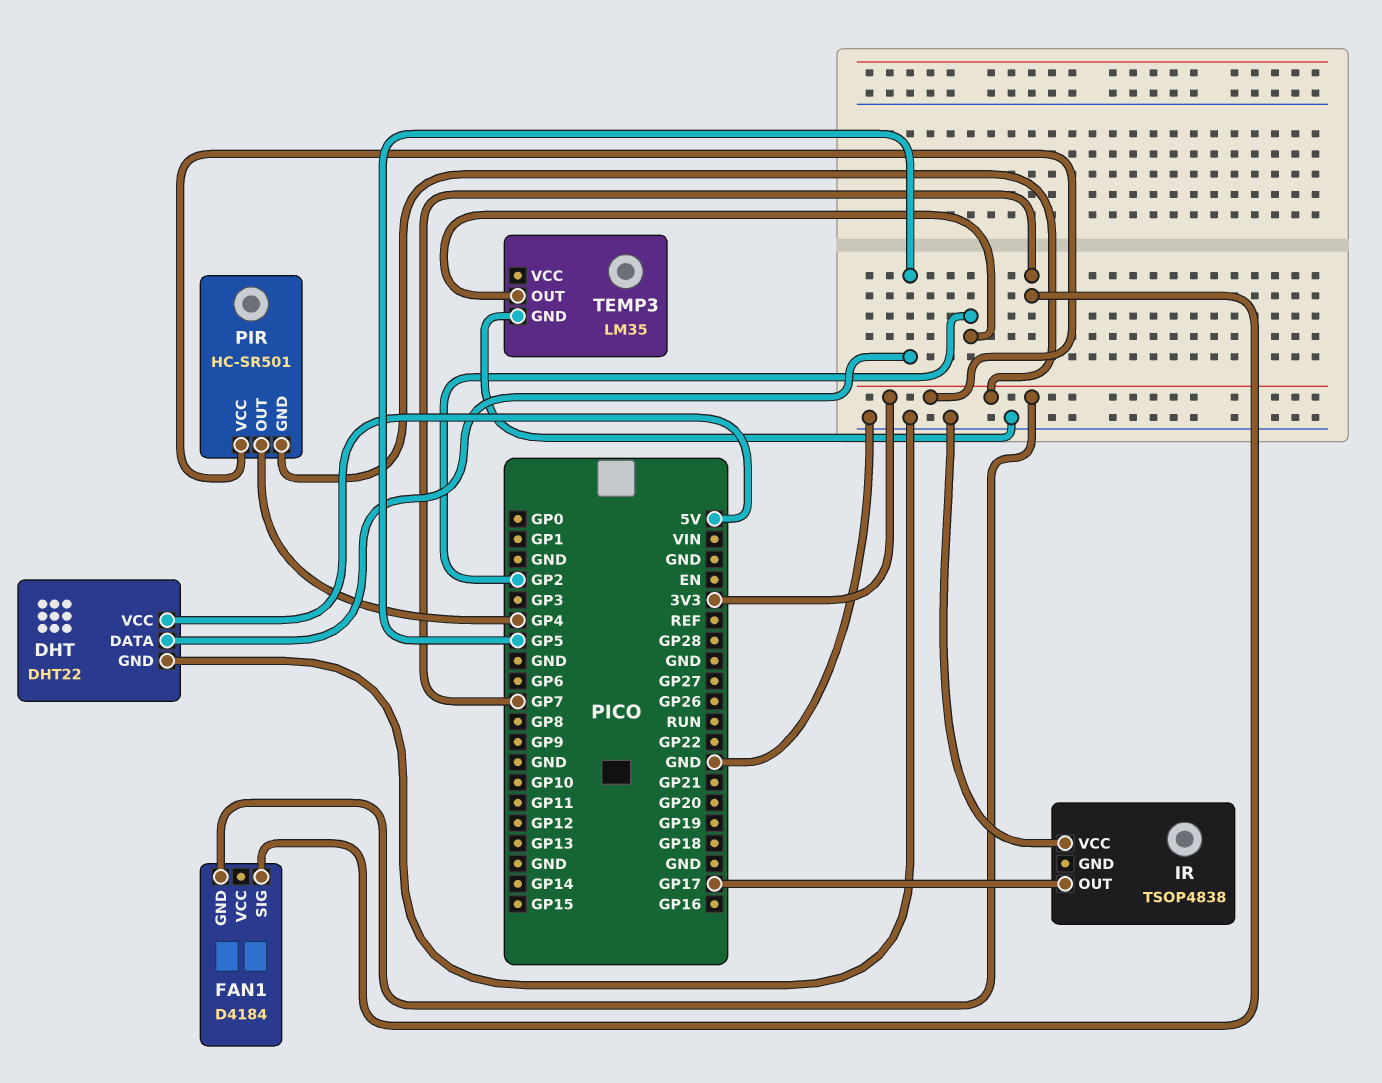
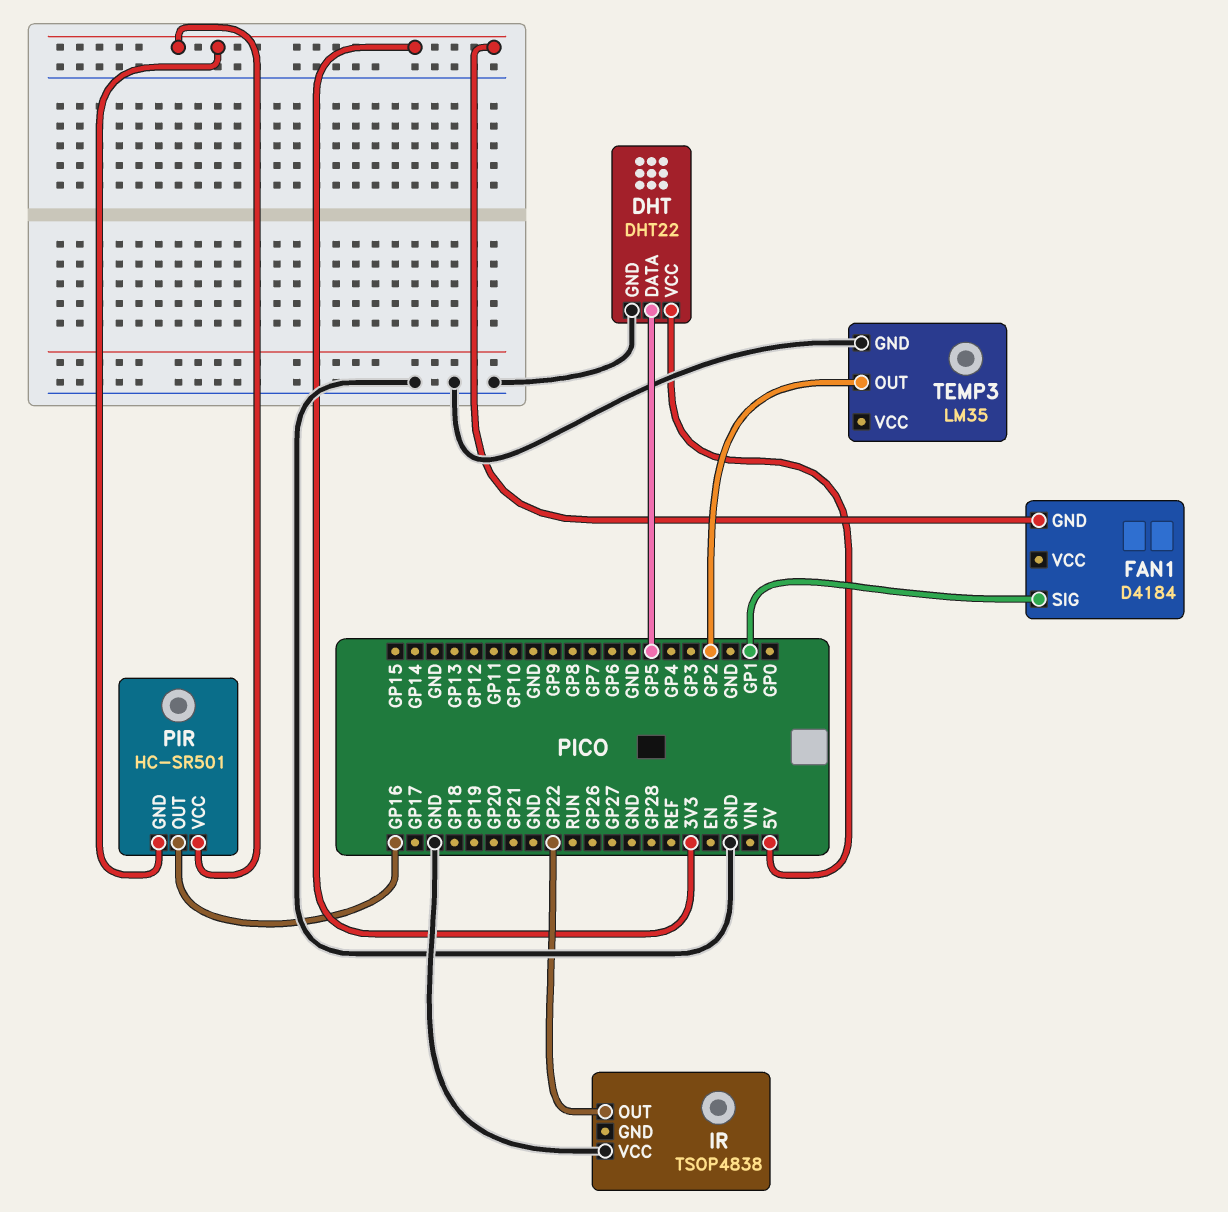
FAN1 pin SIG: GP7 -> GP1
IR pin OUT: GP17 -> GP22
PIR pin OUT: GP4 -> GP16

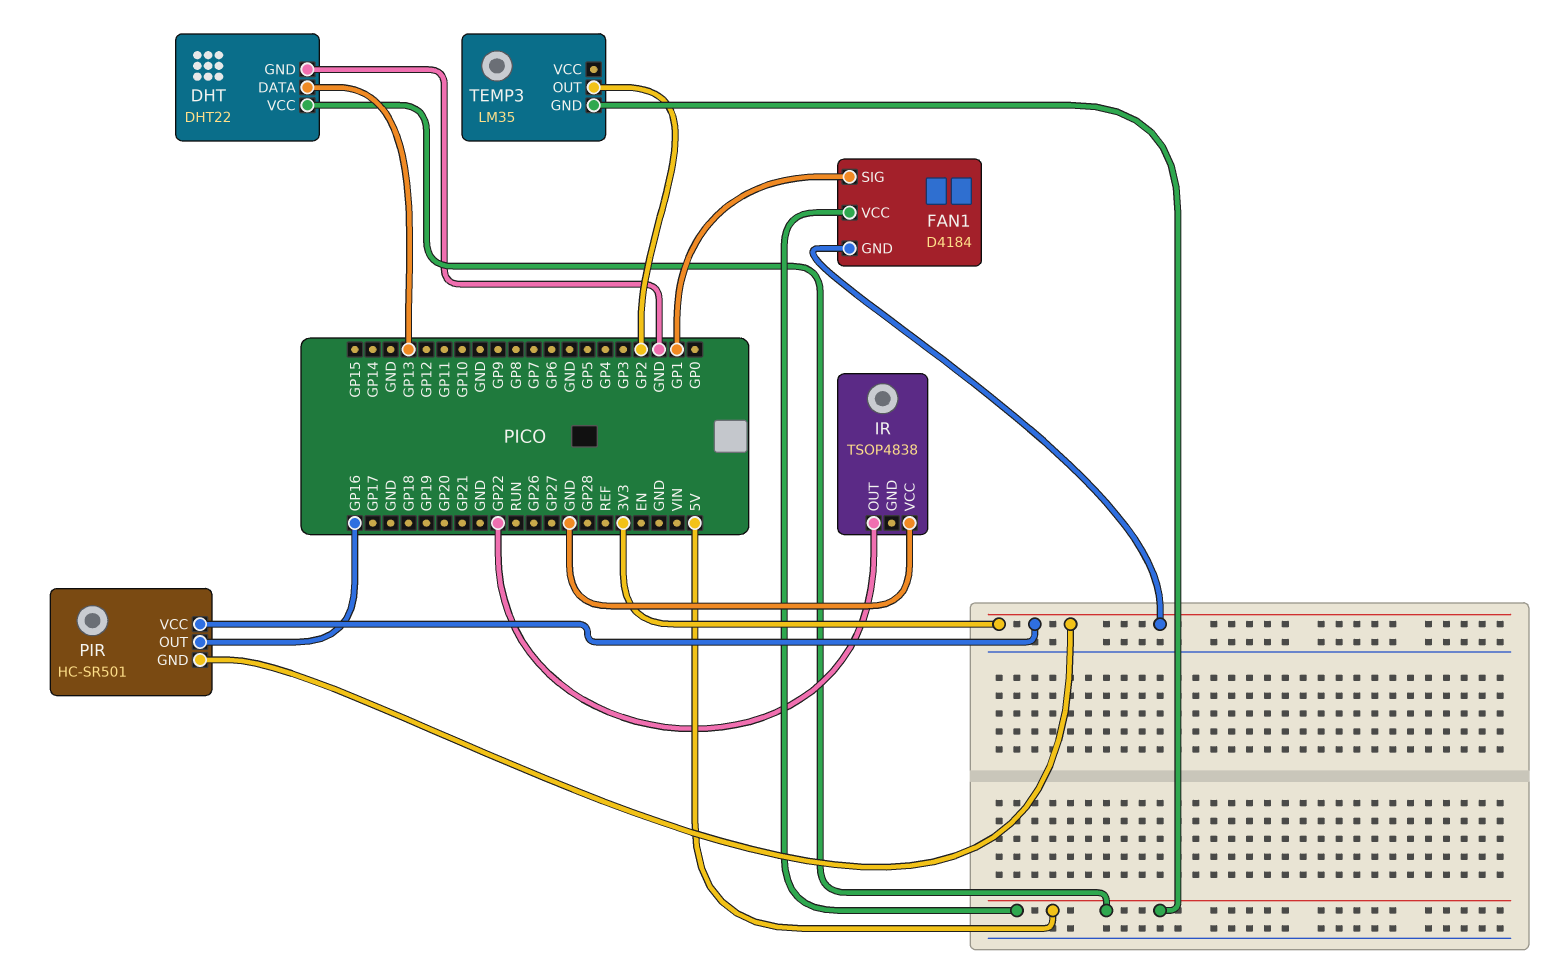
DHT pin DATA: GP5 -> GP13
FAN1 pin VCC: none -> 5V
TEMP3 pin GND: GND -> 5V

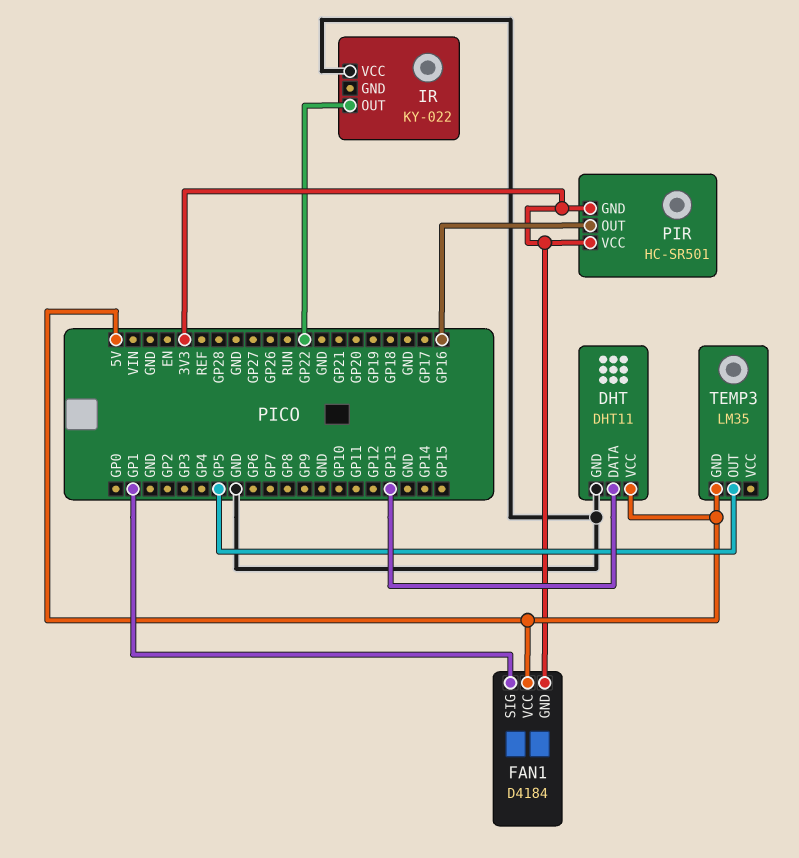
DHT: DHT22 -> DHT11
IR: TSOP4838 -> KY-022
TEMP3 pin OUT: GP2 -> GP5

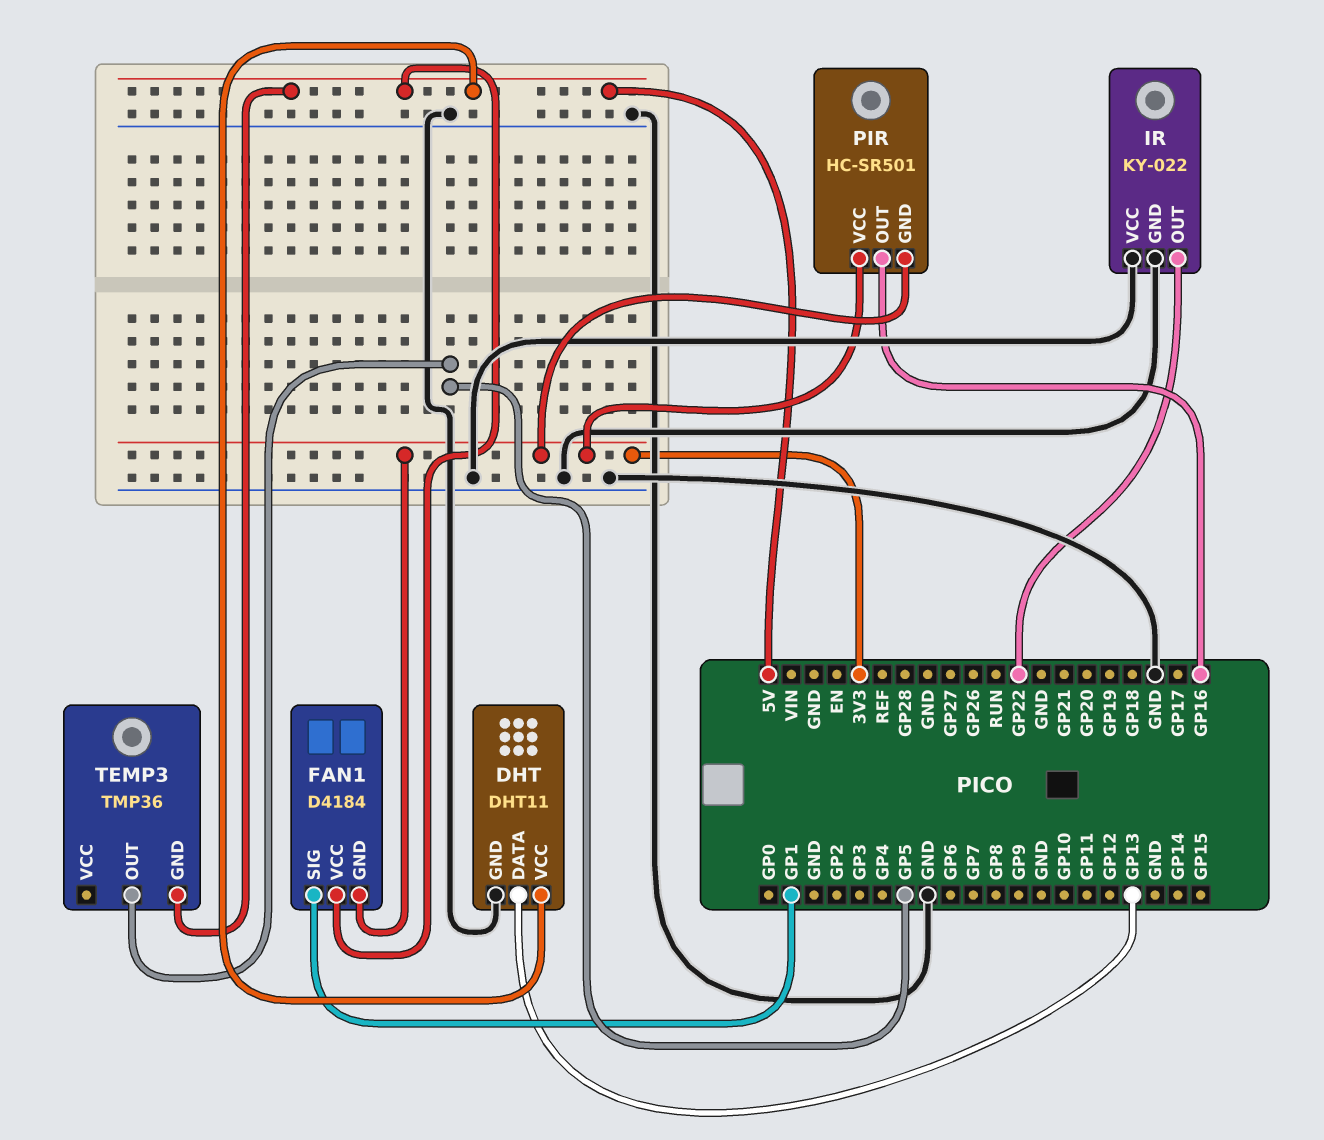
IR pin GND: none -> GND
TEMP3: LM35 -> TMP36

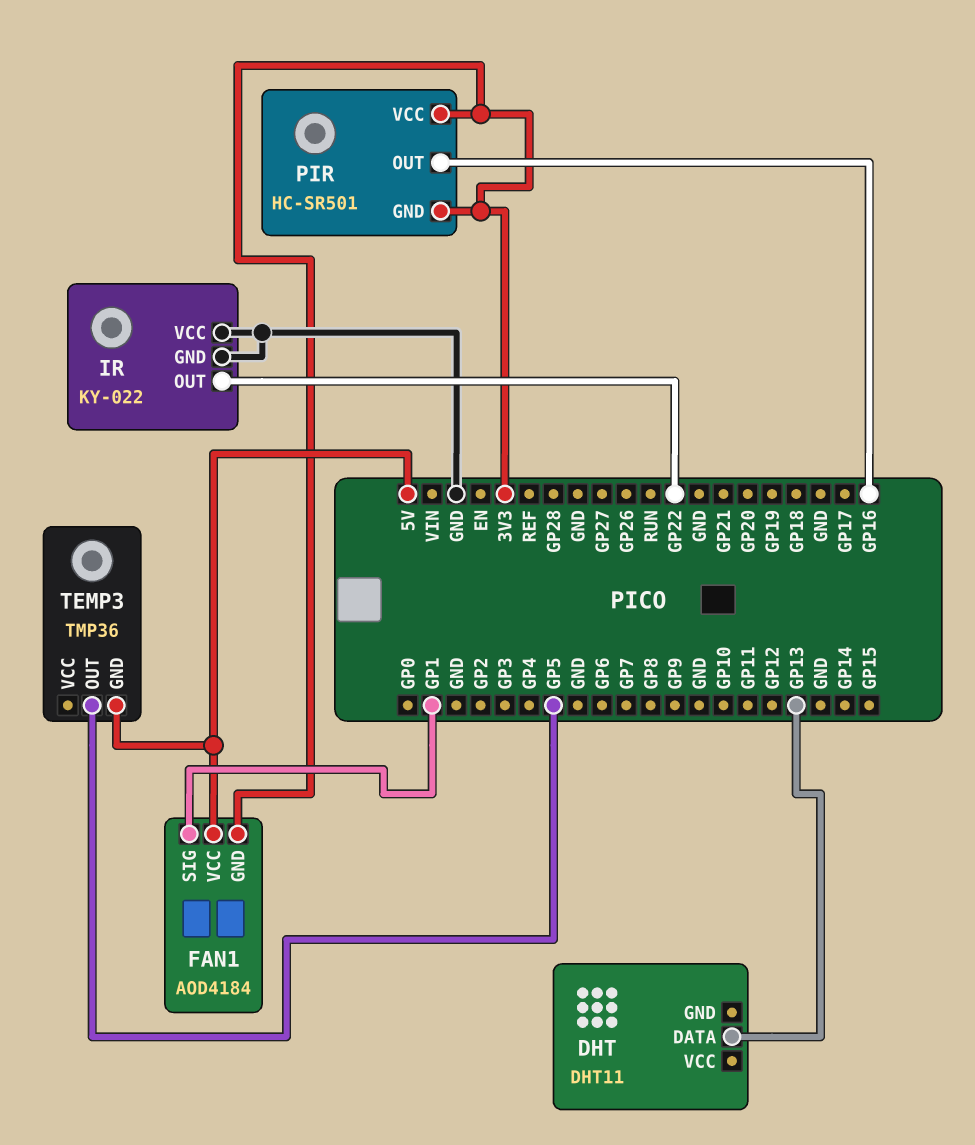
DHT pin GND: GND -> none
DHT pin VCC: 5V -> none
FAN1: D4184 -> AOD4184

